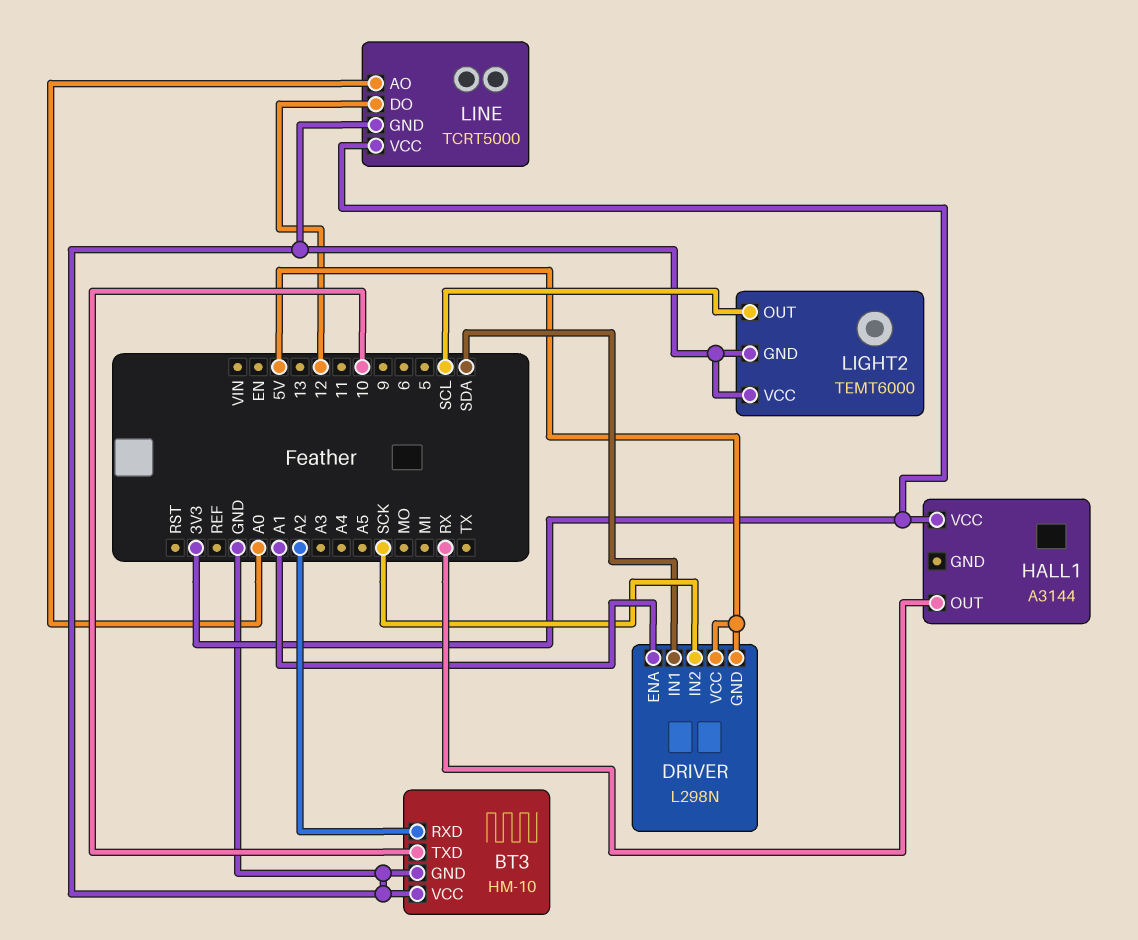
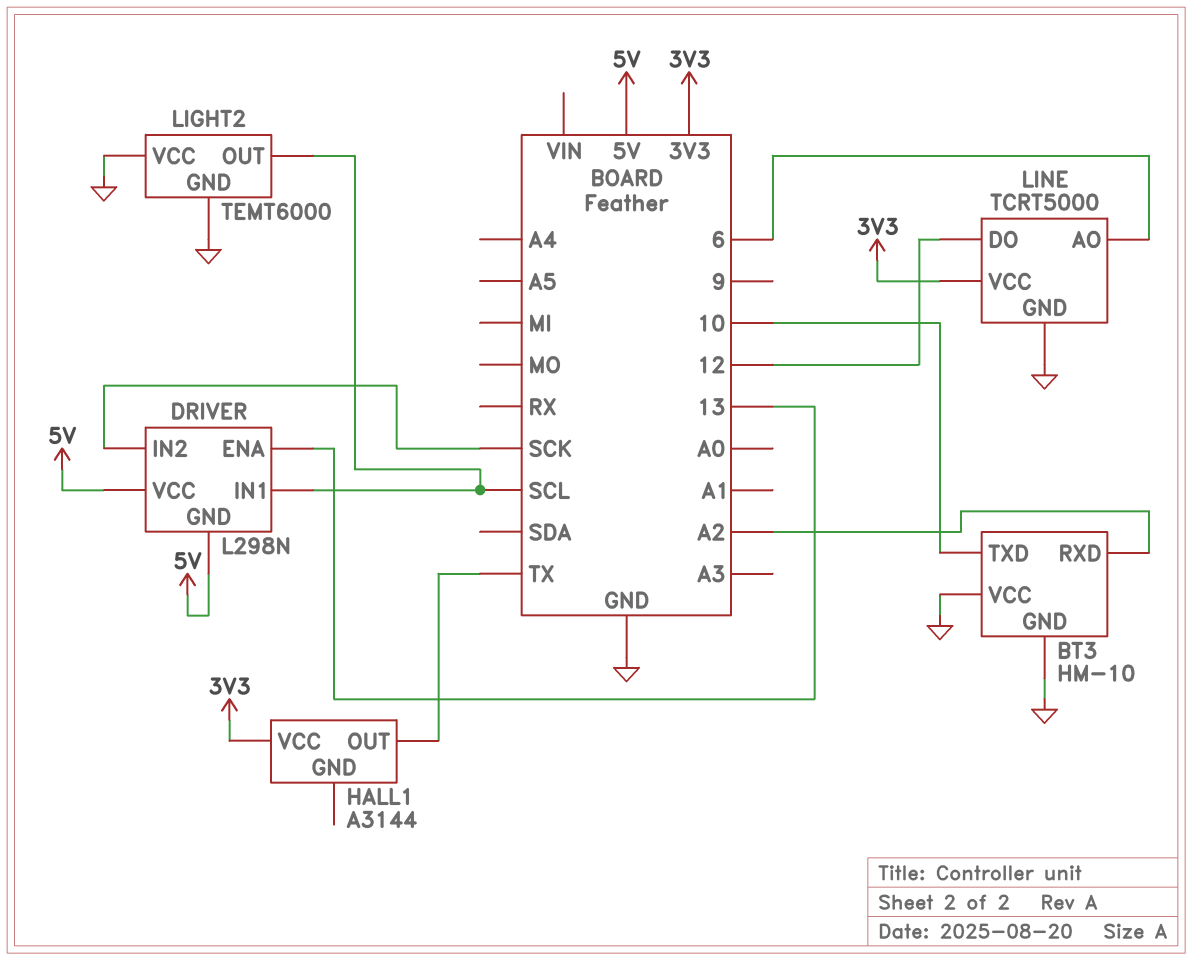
DRIVER pin ENA: A1 -> 13
DRIVER pin IN1: SDA -> SCL
HALL1 pin OUT: RX -> TX
LINE pin AO: A0 -> 6

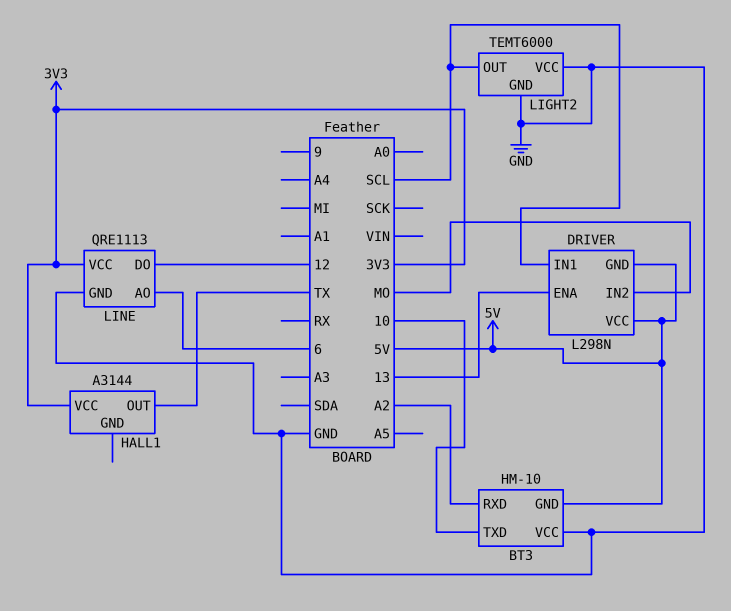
BT3 pin GND: GND -> 5V
DRIVER pin IN2: SCK -> MO
LINE: TCRT5000 -> QRE1113

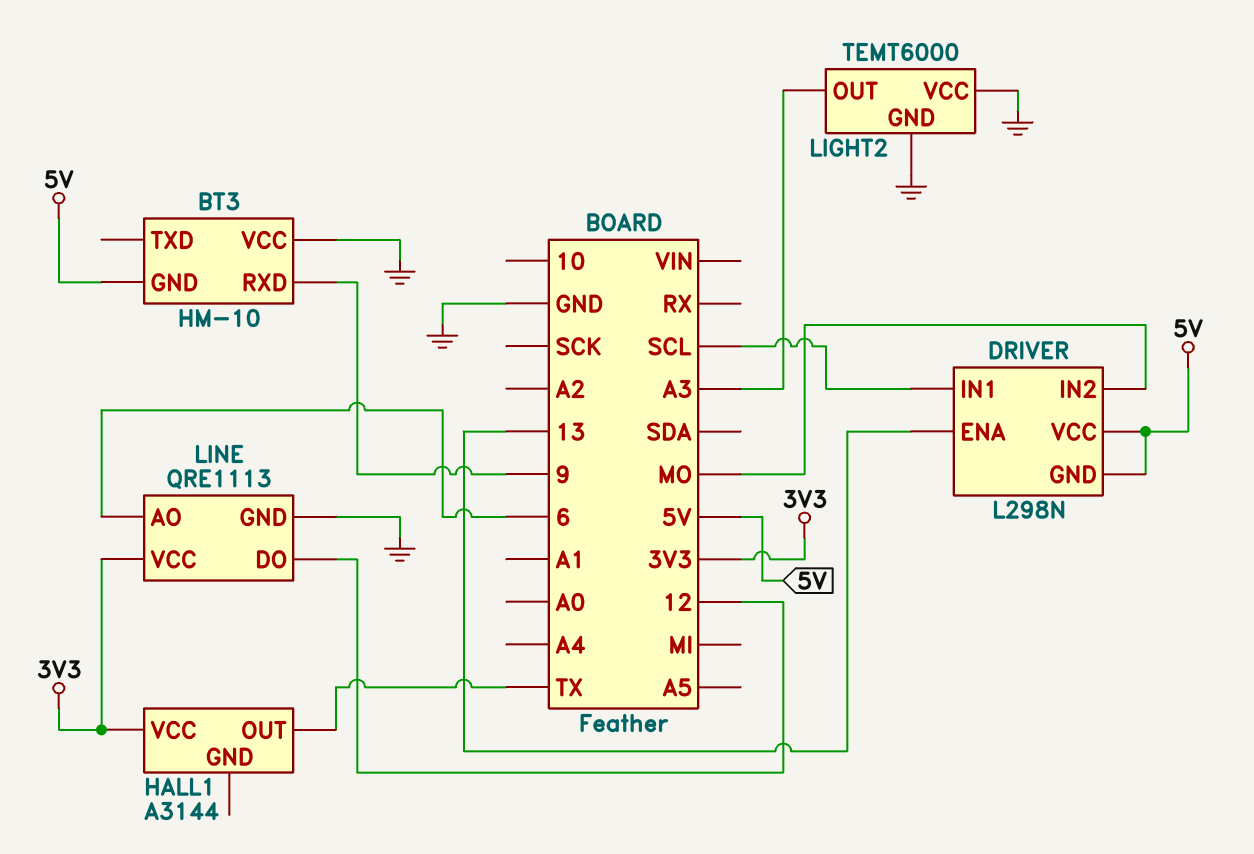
BT3 pin RXD: A2 -> 9
BT3 pin TXD: 10 -> none
LIGHT2 pin OUT: SCL -> A3

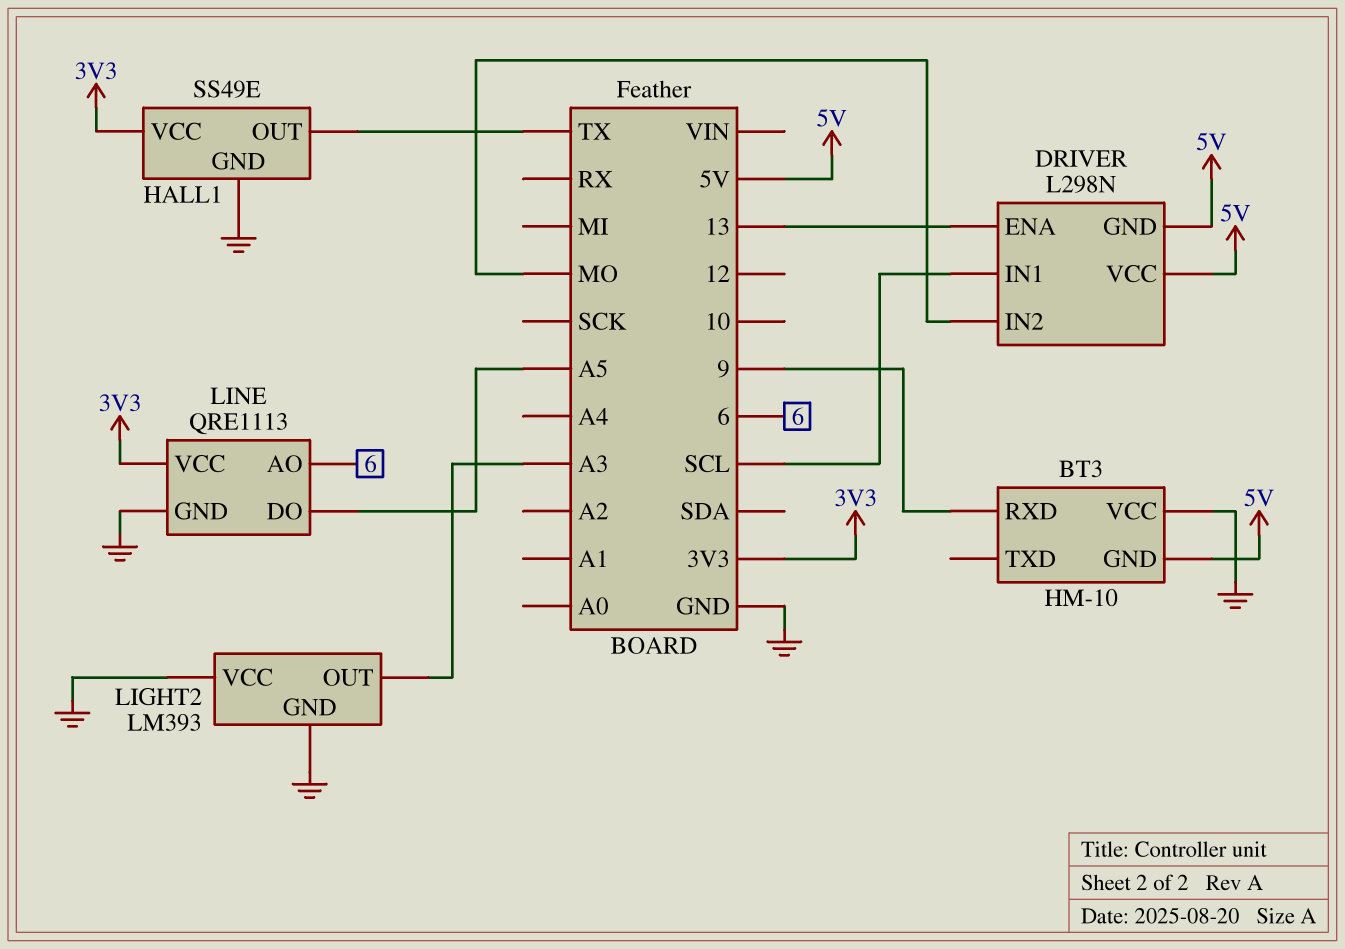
HALL1: A3144 -> SS49E
HALL1 pin GND: none -> GND
LIGHT2: TEMT6000 -> LM393
LINE pin DO: 12 -> A5

